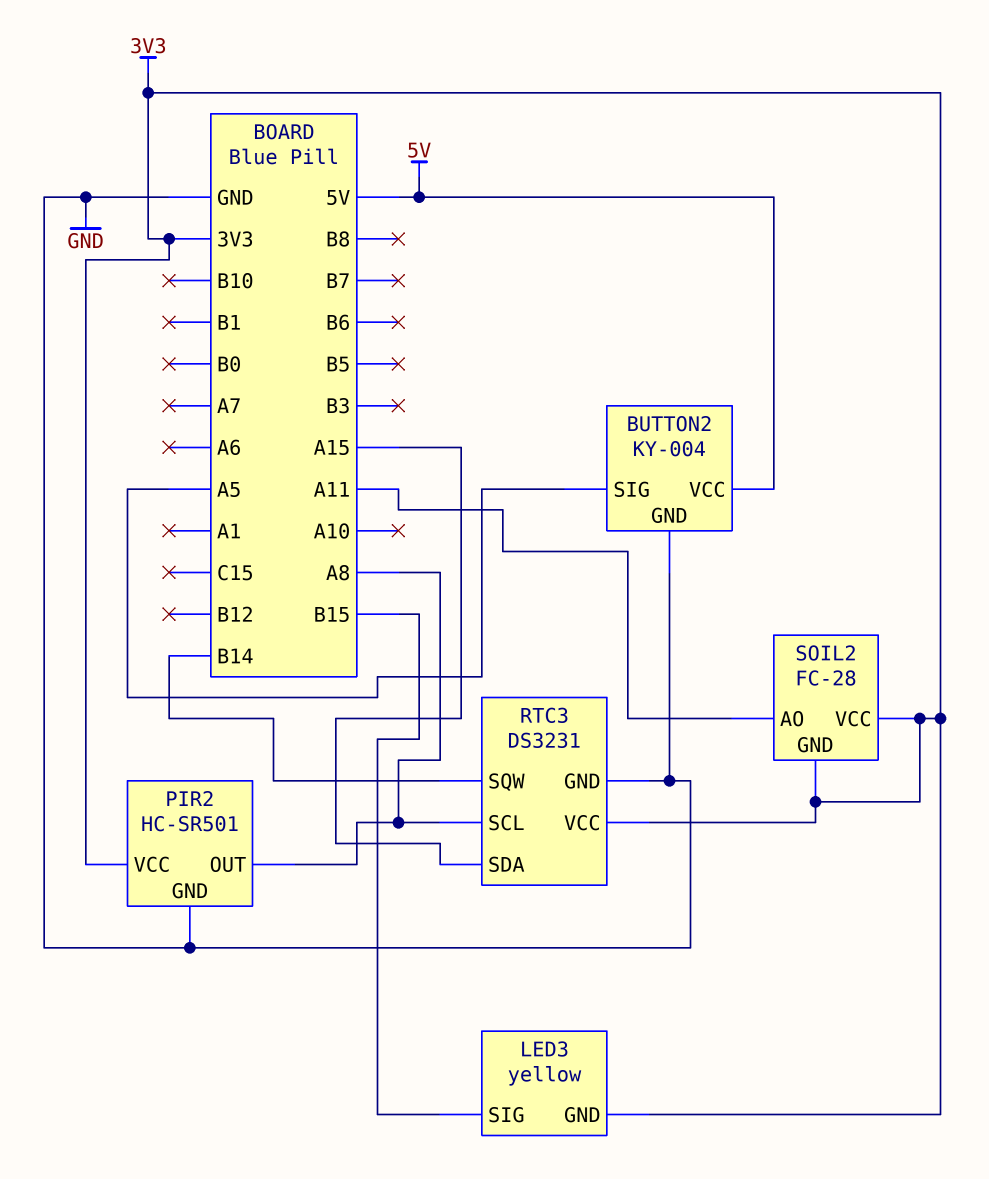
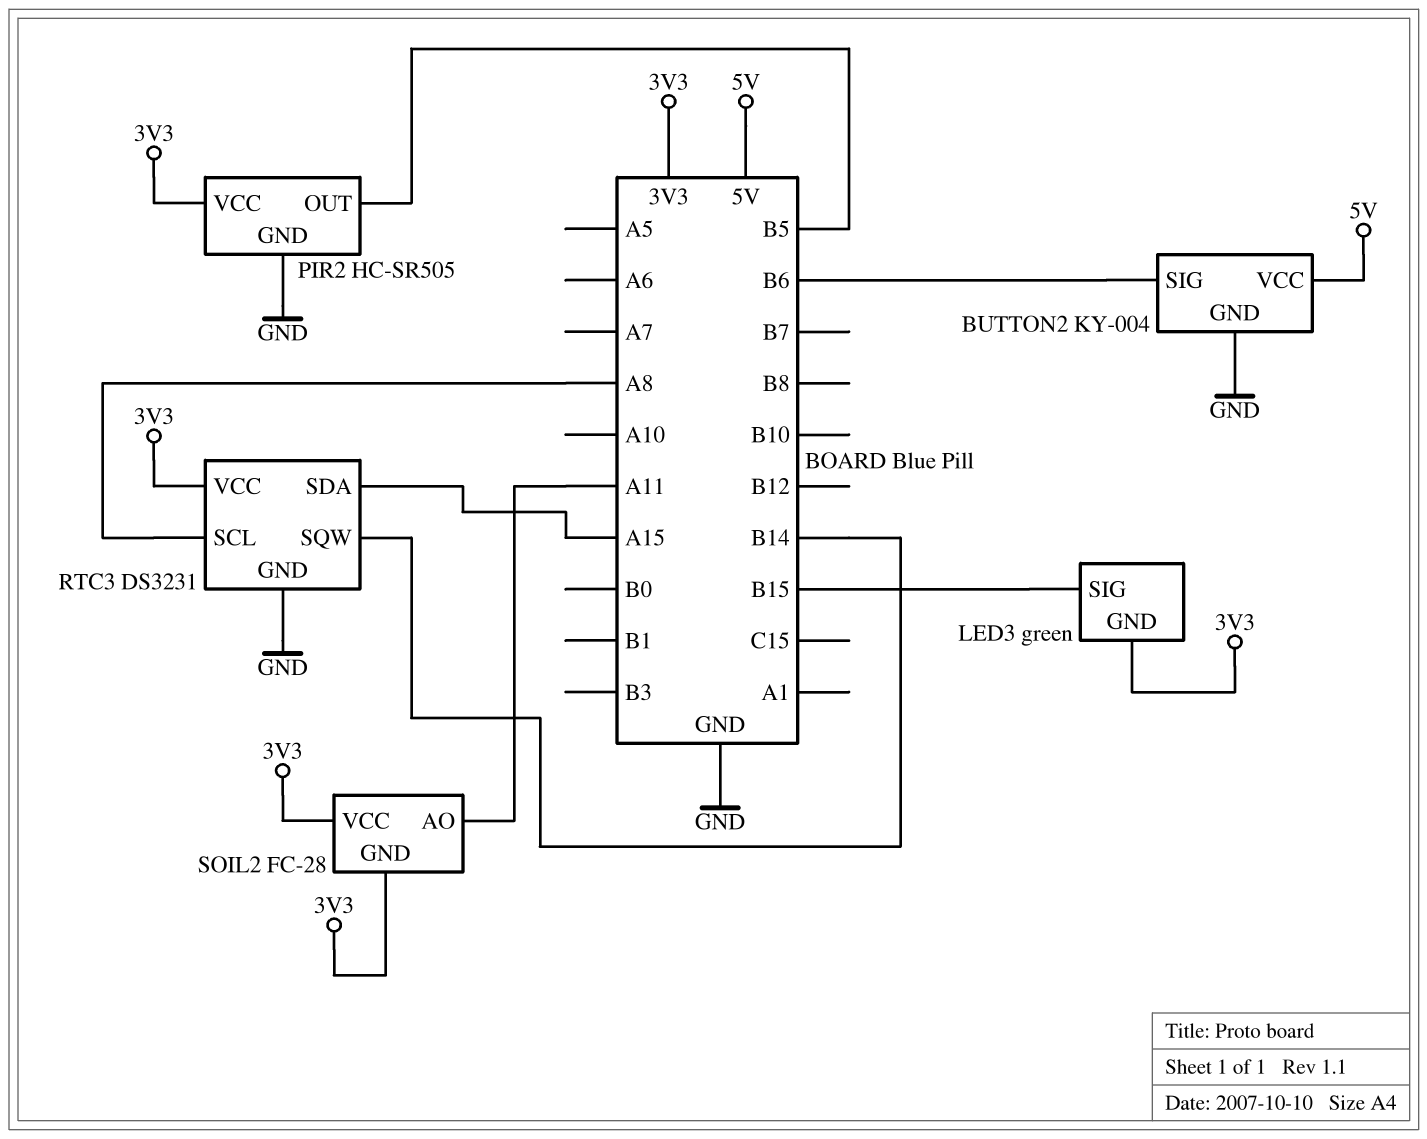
BUTTON2 pin SIG: A5 -> B6
LED3: yellow -> green
PIR2: HC-SR501 -> HC-SR505
PIR2 pin OUT: A8 -> B5

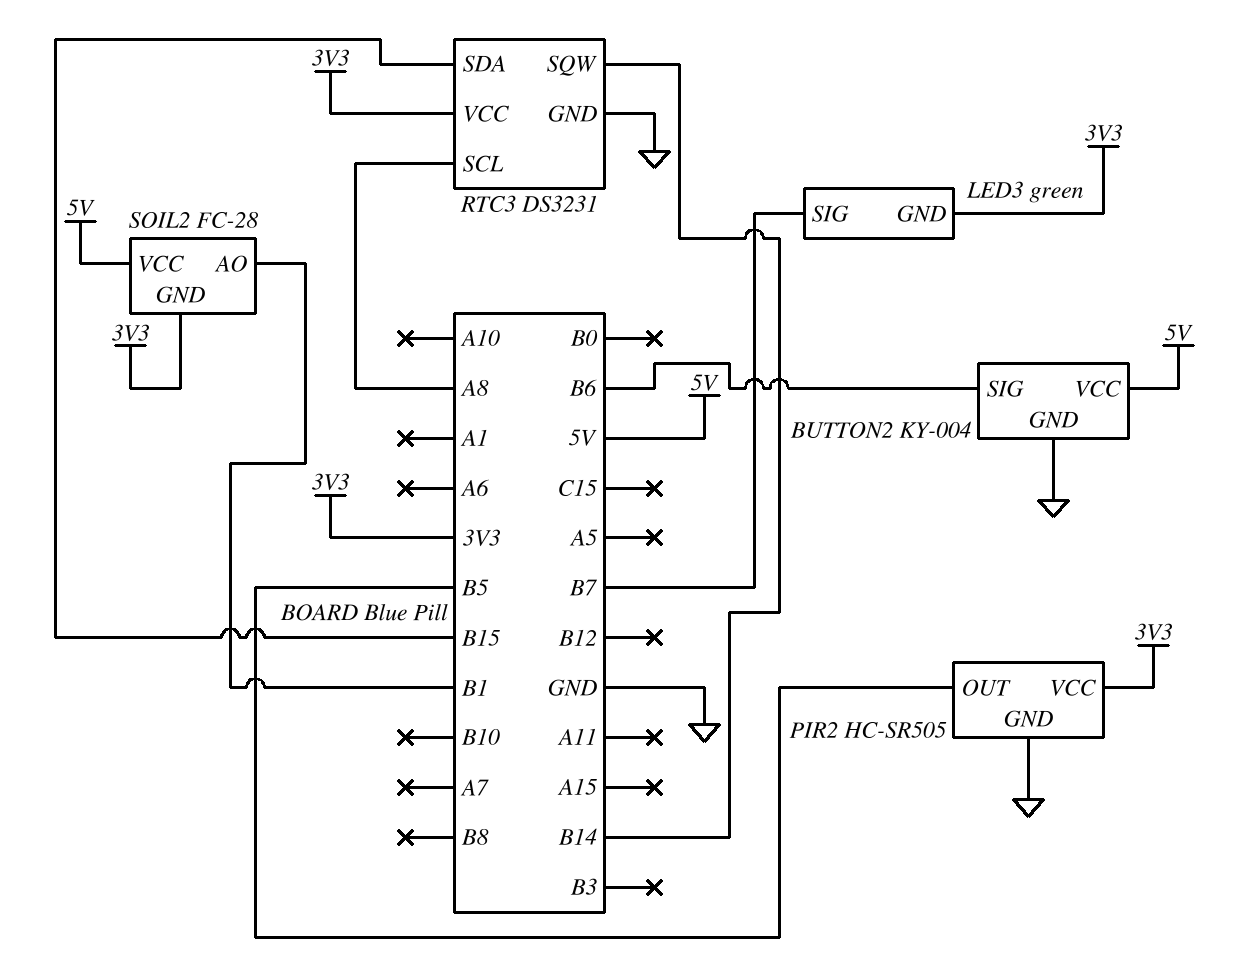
LED3 pin SIG: B15 -> B7
RTC3 pin SDA: A15 -> B15
SOIL2 pin AO: A11 -> B1
SOIL2 pin VCC: 3V3 -> 5V

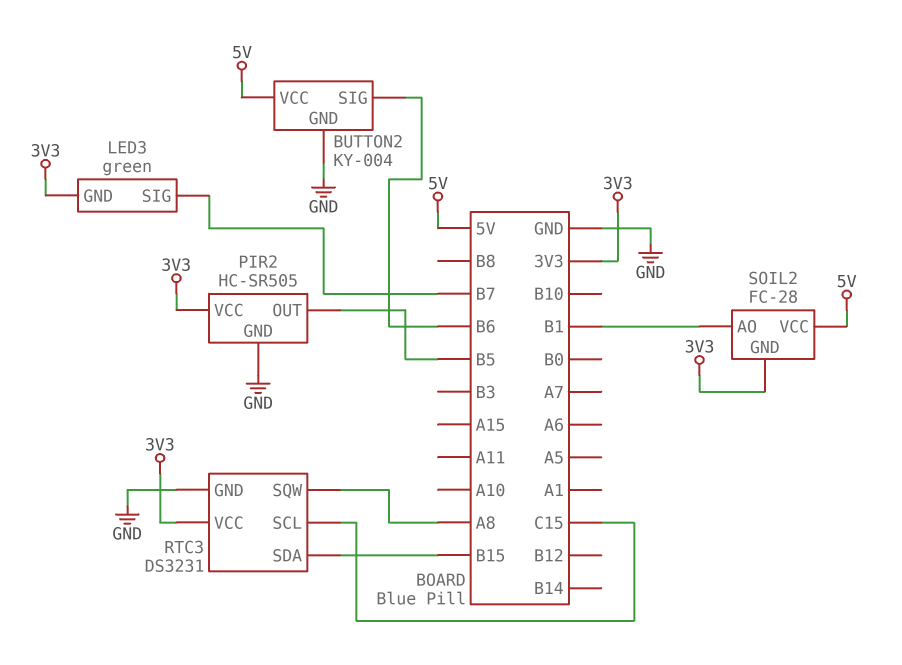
RTC3 pin SCL: A8 -> C15
RTC3 pin SQW: B14 -> A8

